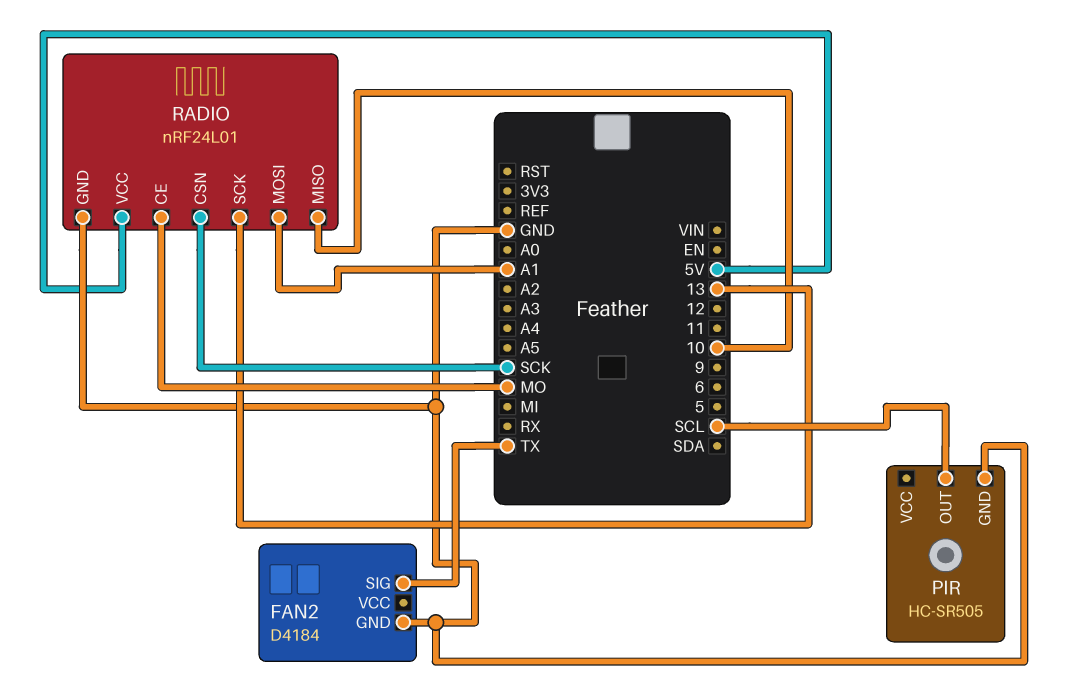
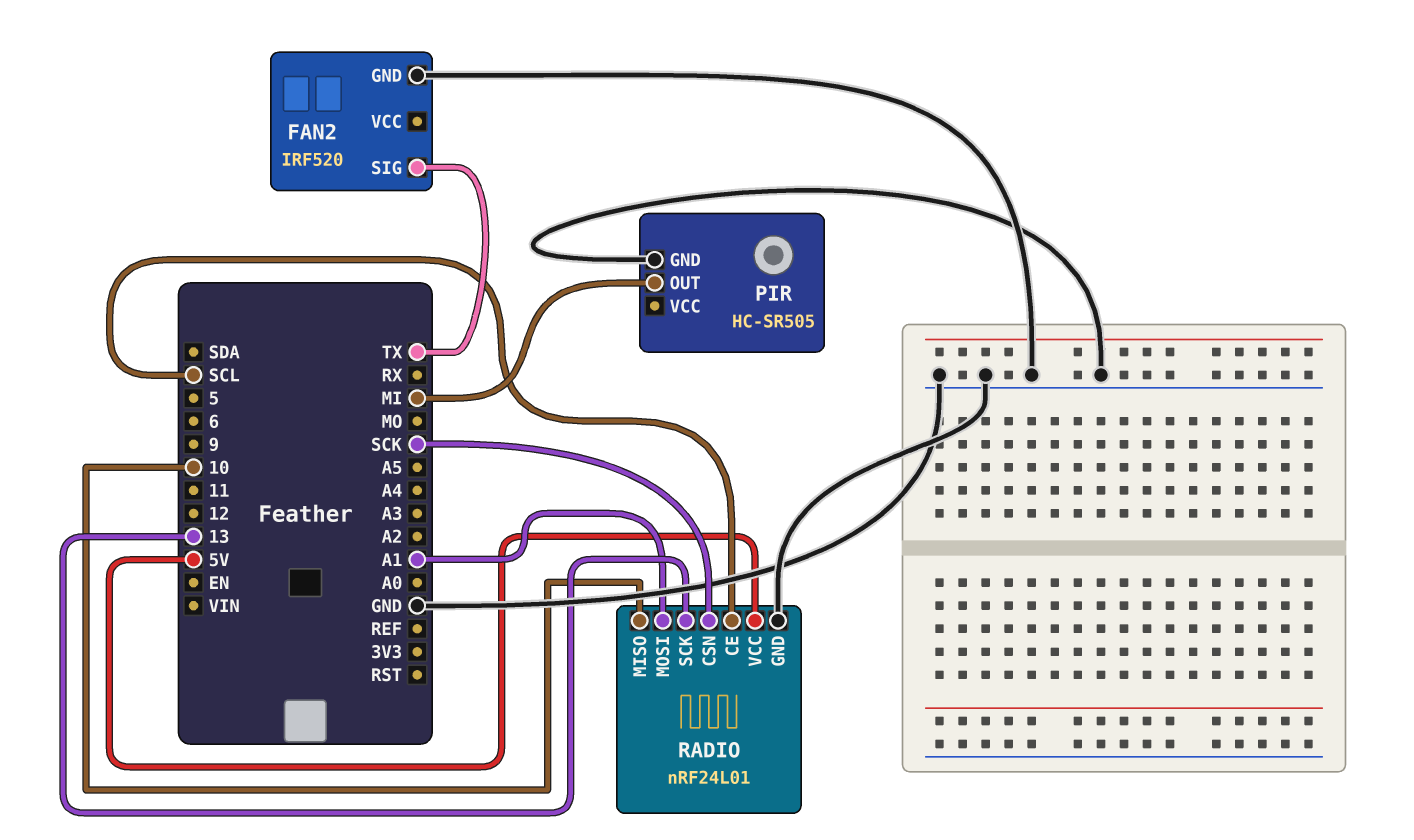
FAN2: D4184 -> IRF520
PIR pin OUT: SCL -> MI
RADIO pin CE: MO -> SCL

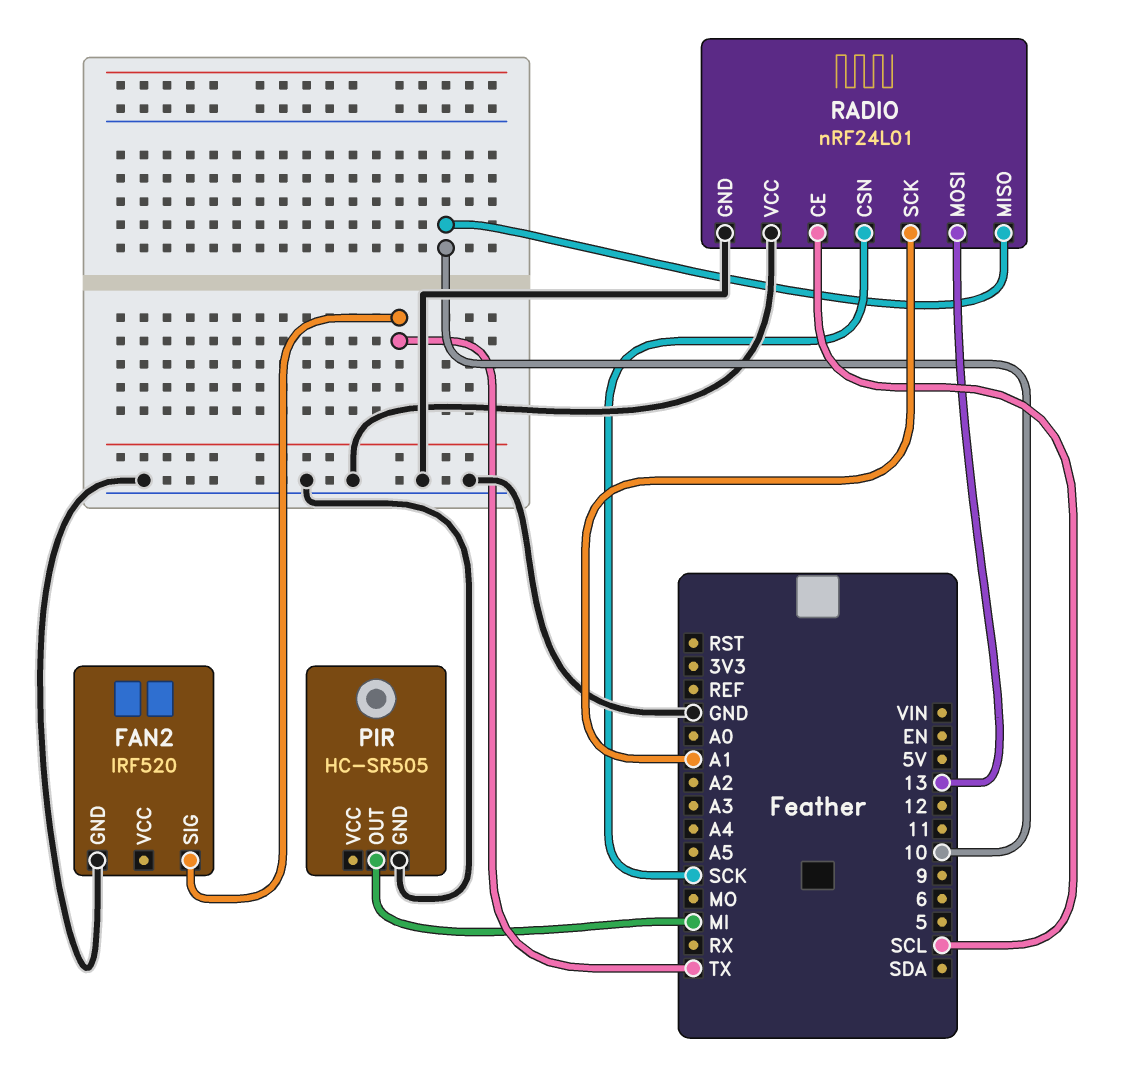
RADIO pin MOSI: A1 -> 13
RADIO pin SCK: 13 -> A1
RADIO pin VCC: 5V -> GND

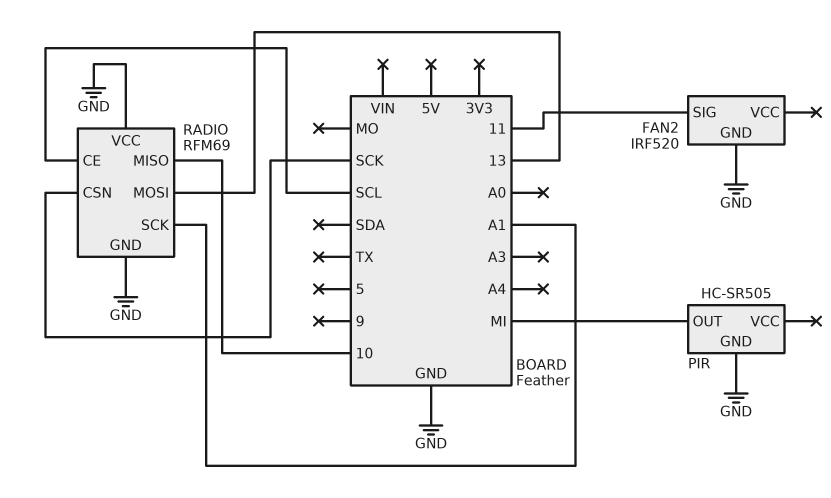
FAN2 pin SIG: TX -> 11
RADIO: nRF24L01 -> RFM69

